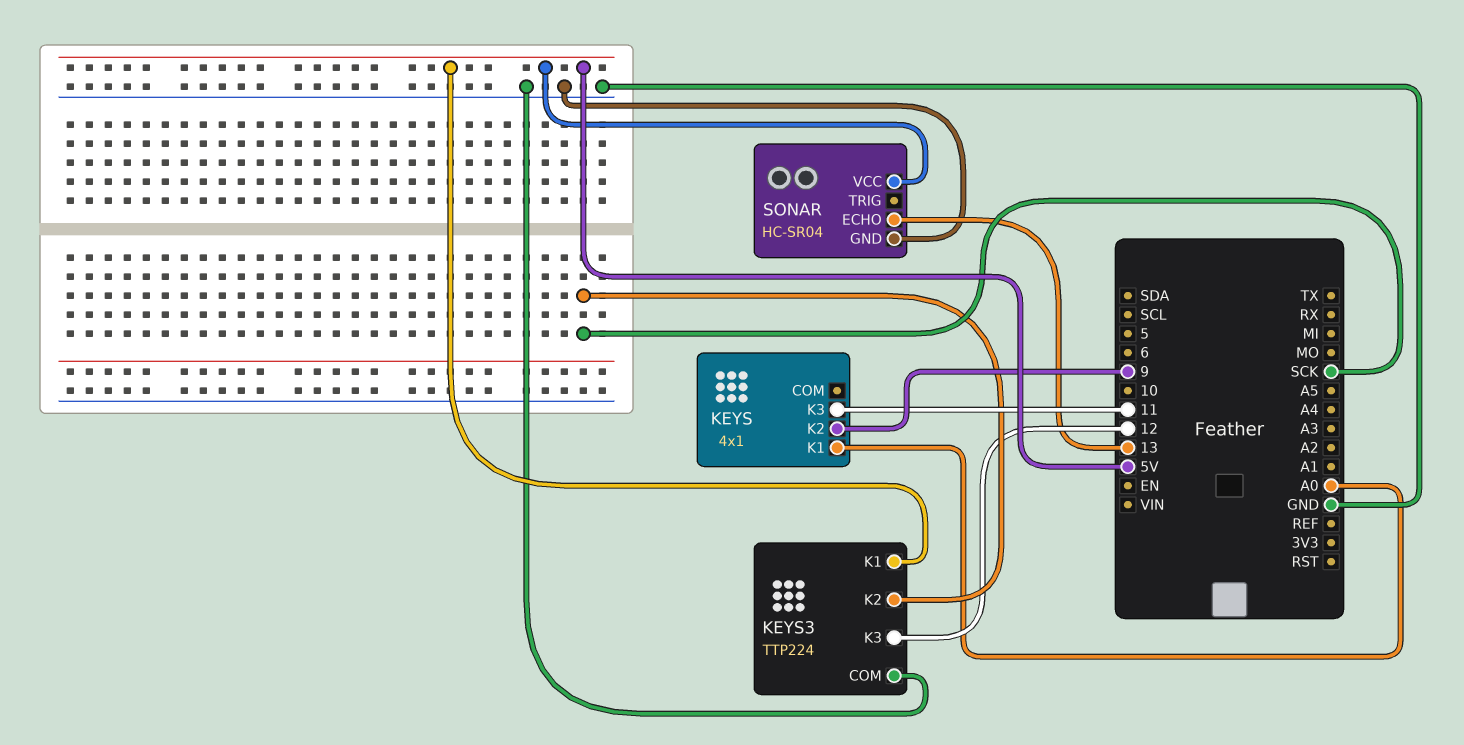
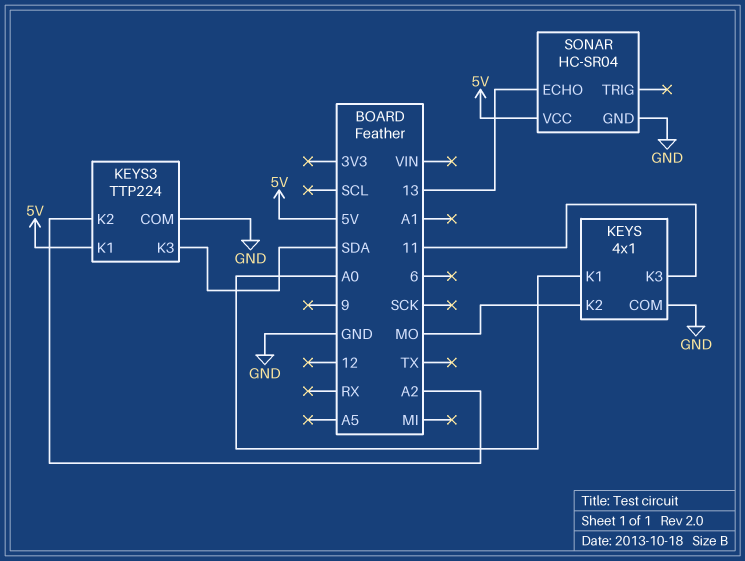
KEYS pin COM: none -> GND
KEYS pin K2: 9 -> MO
KEYS3 pin K2: SCK -> A2
KEYS3 pin K3: 12 -> SDA

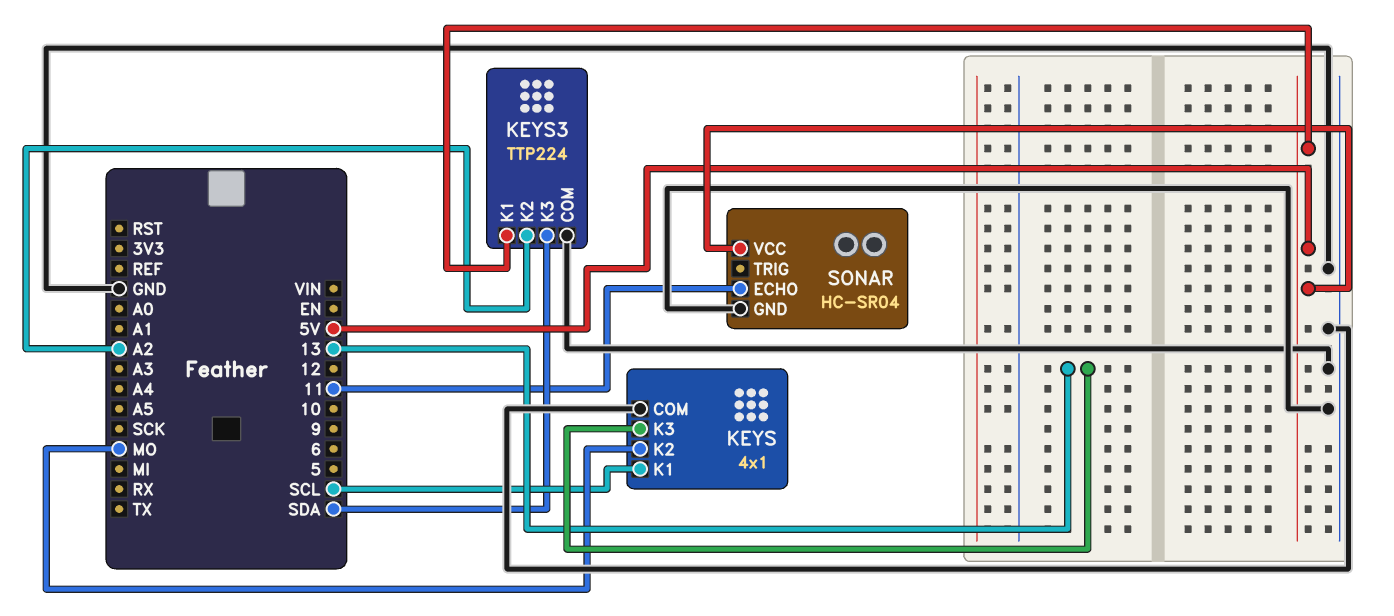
KEYS pin K1: A0 -> SCL
KEYS pin K3: 11 -> 13
SONAR pin ECHO: 13 -> 11

